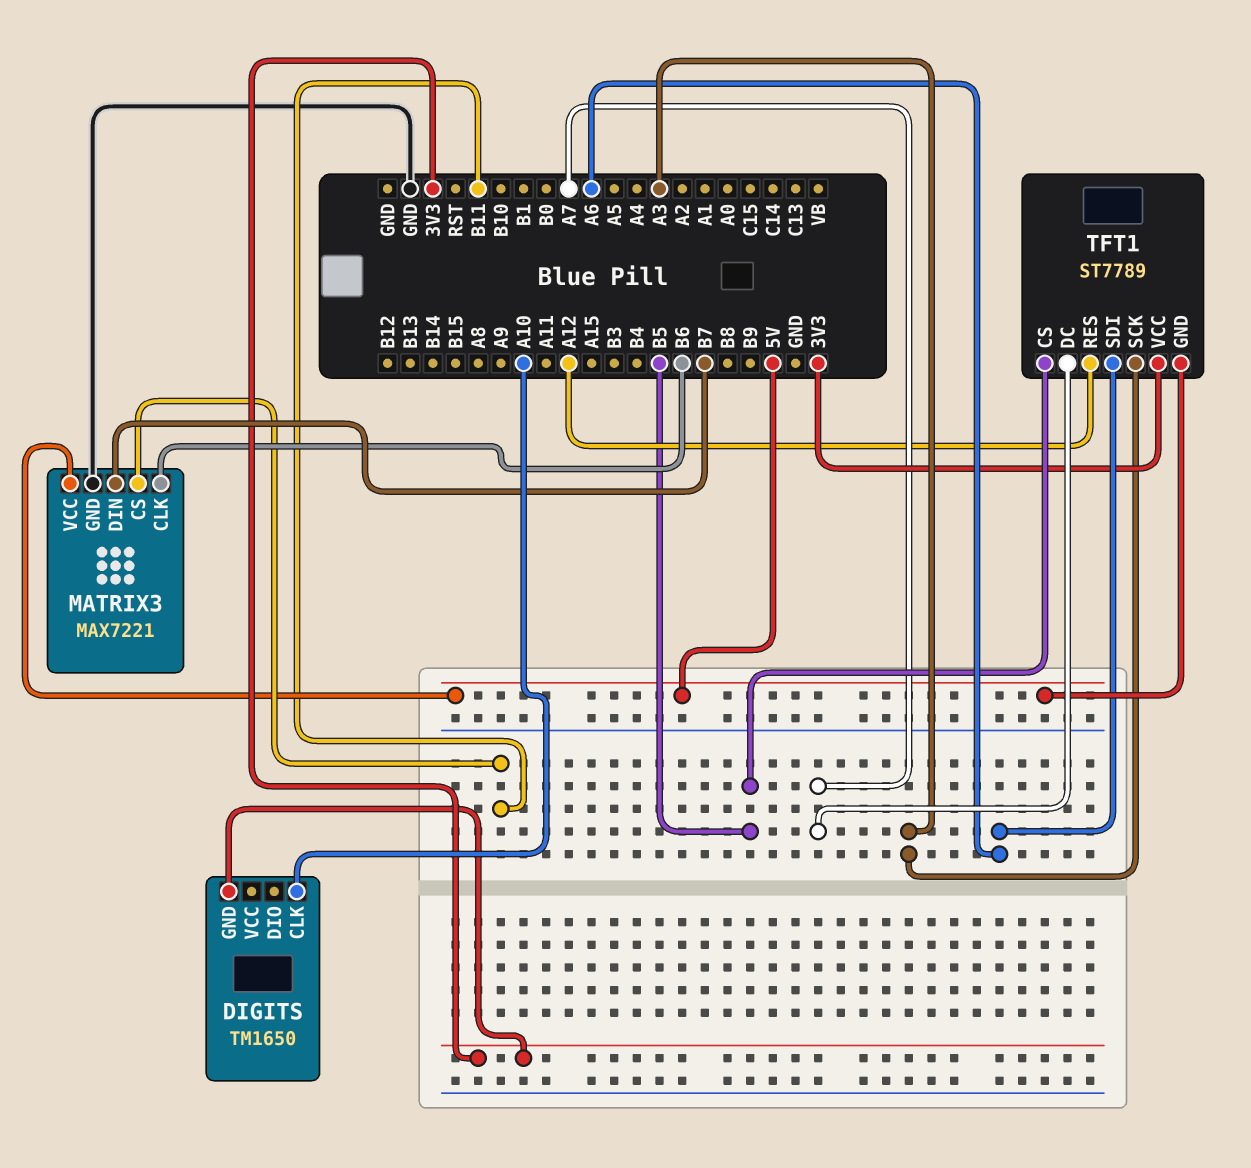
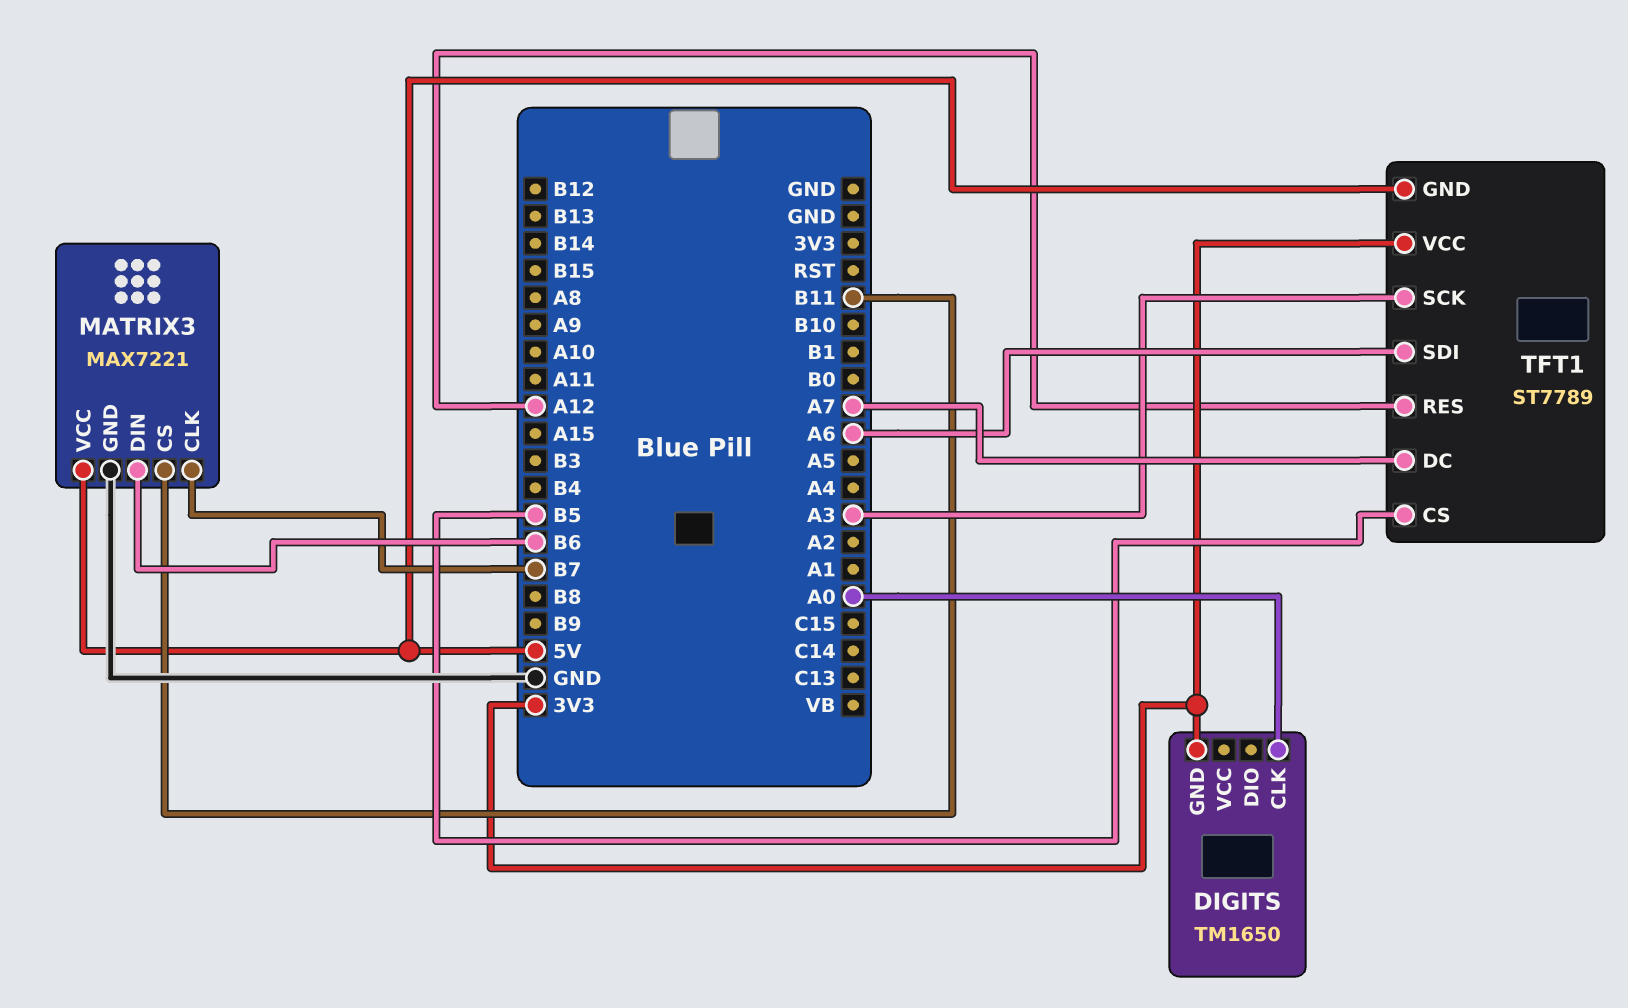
DIGITS pin CLK: A10 -> A0
MATRIX3 pin CLK: B6 -> B7
MATRIX3 pin DIN: B7 -> B6

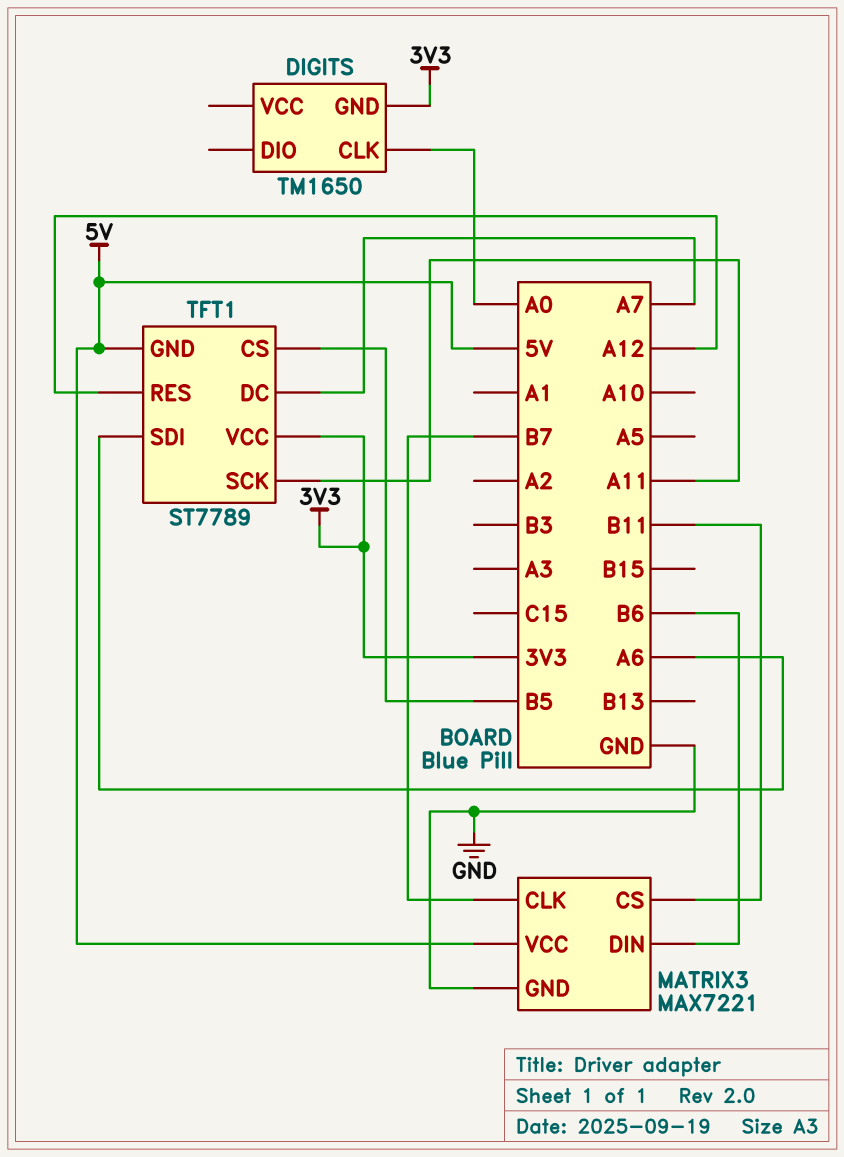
TFT1 pin SCK: A3 -> A11

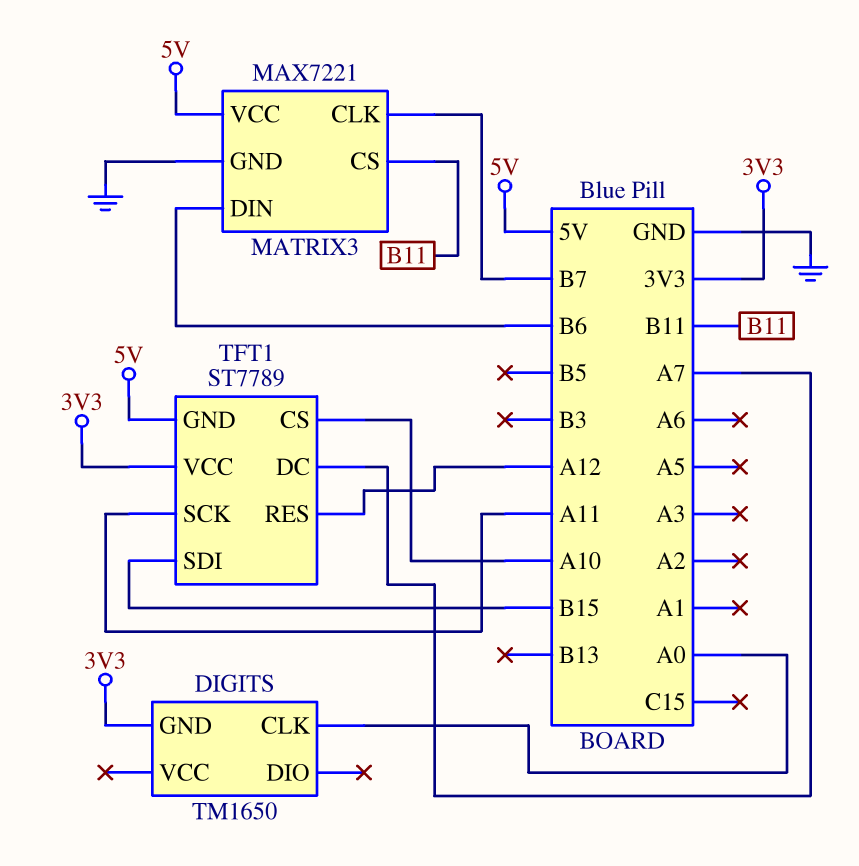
TFT1 pin CS: B5 -> A10
TFT1 pin SDI: A6 -> B15

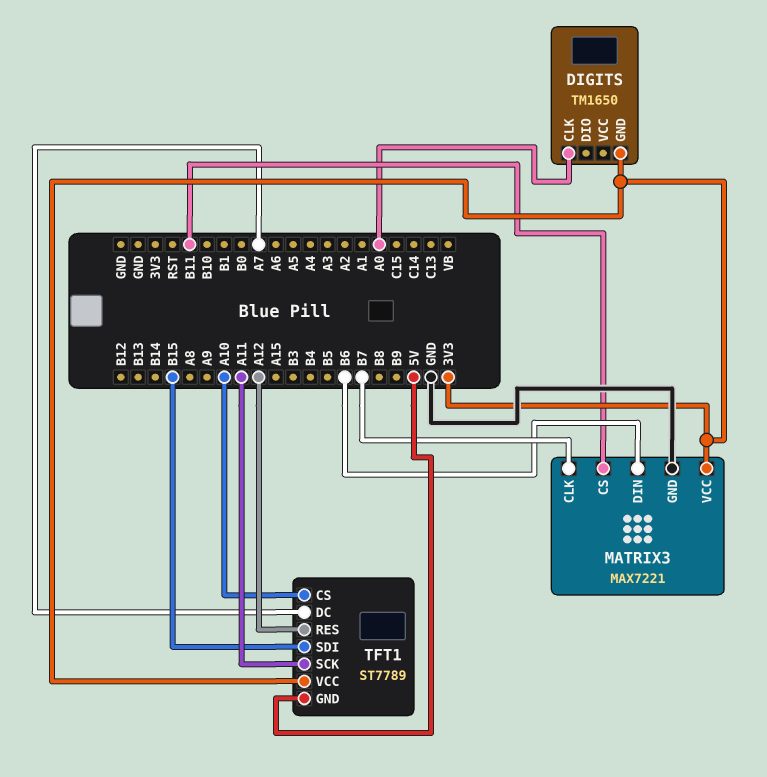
MATRIX3 pin VCC: 5V -> 3V3

